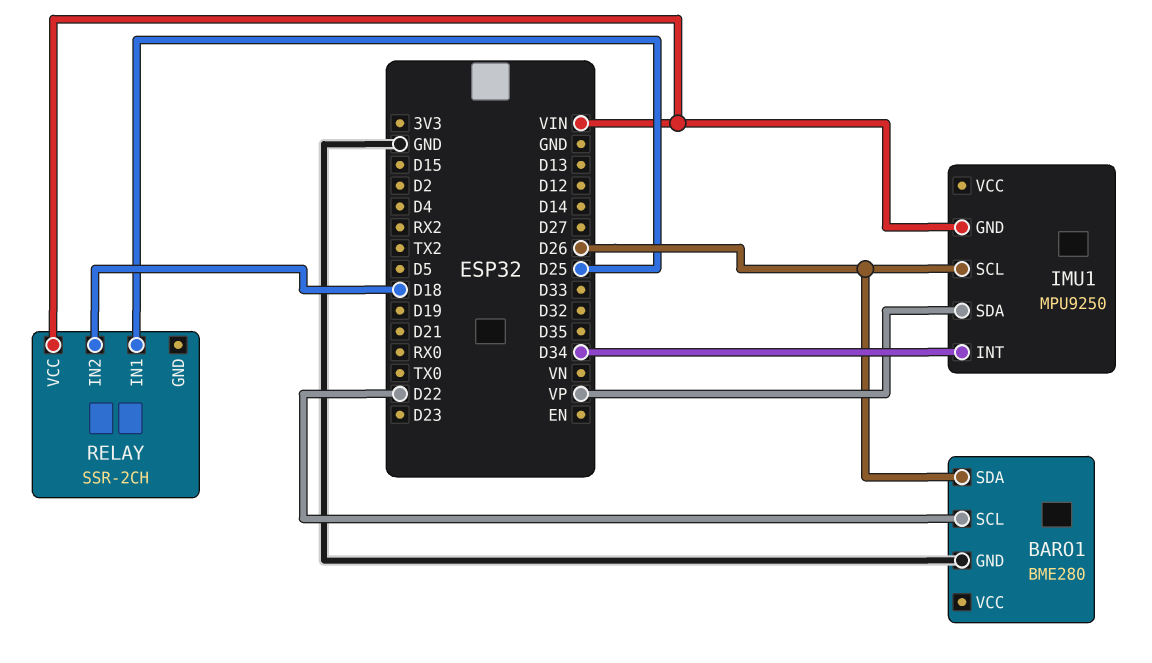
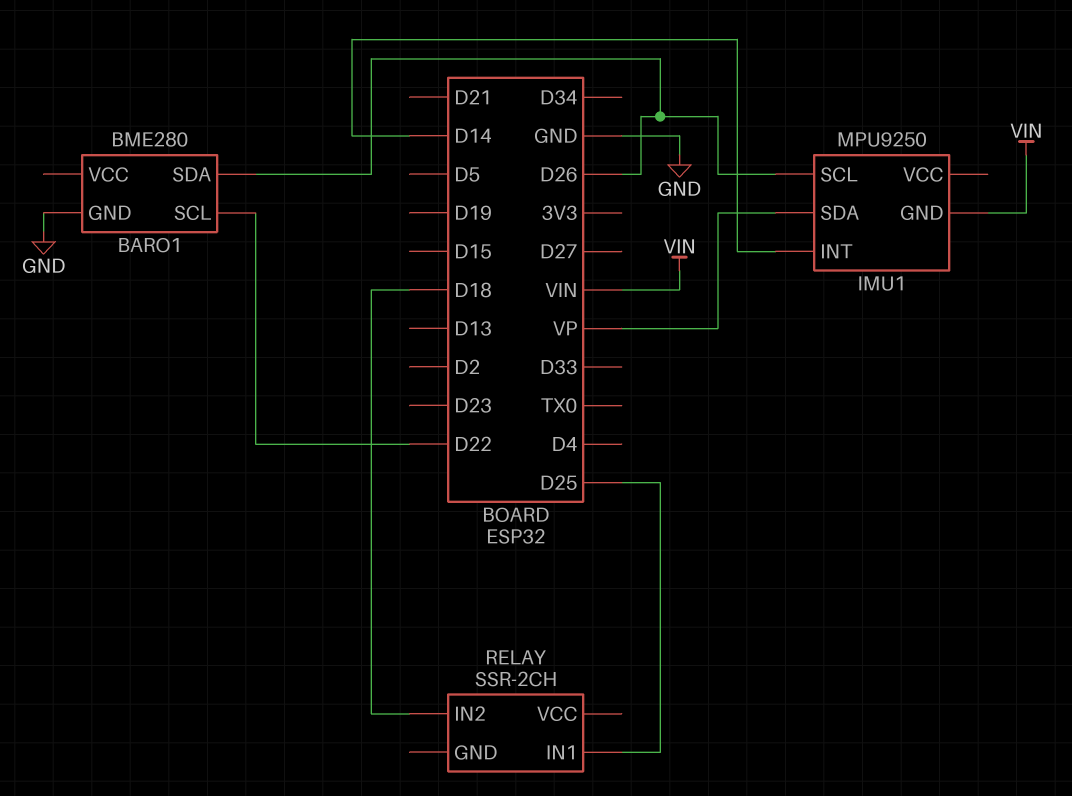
IMU1 pin INT: D34 -> D14
RELAY pin VCC: VIN -> none

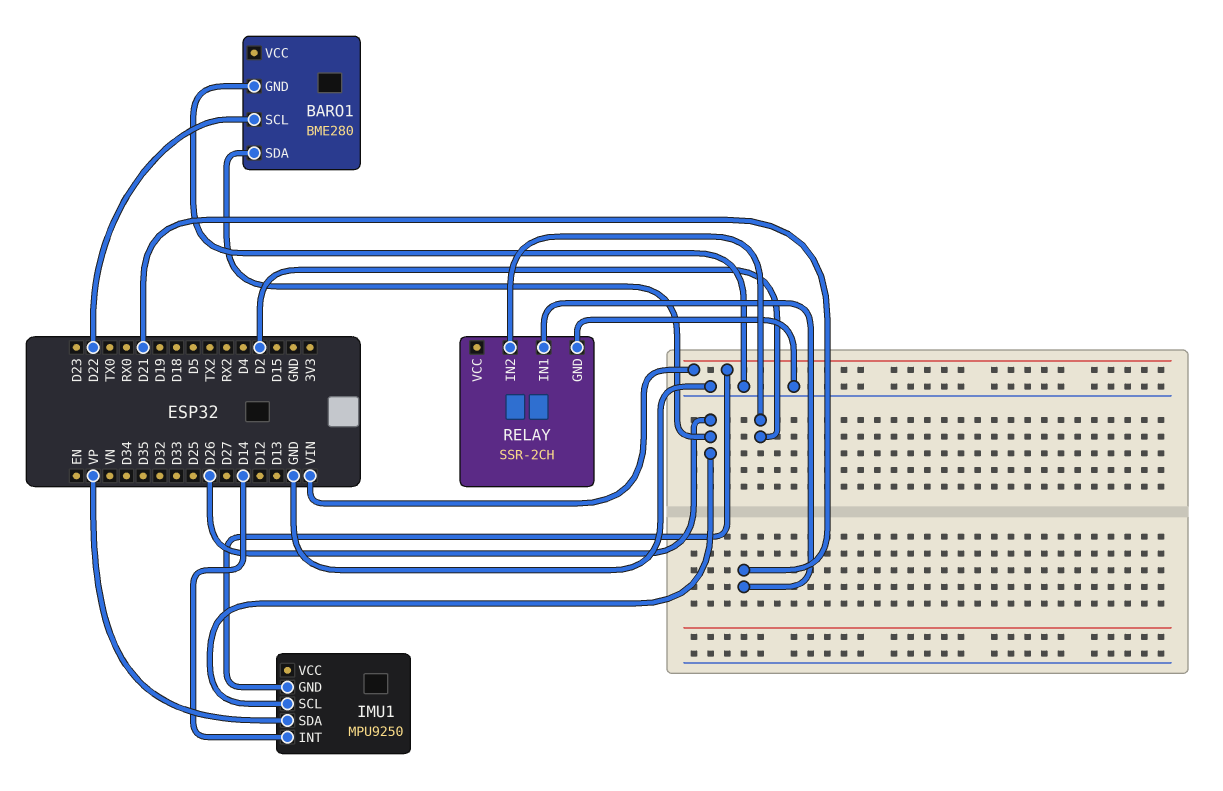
RELAY pin GND: none -> GND
RELAY pin IN1: D25 -> D21
RELAY pin IN2: D18 -> D2

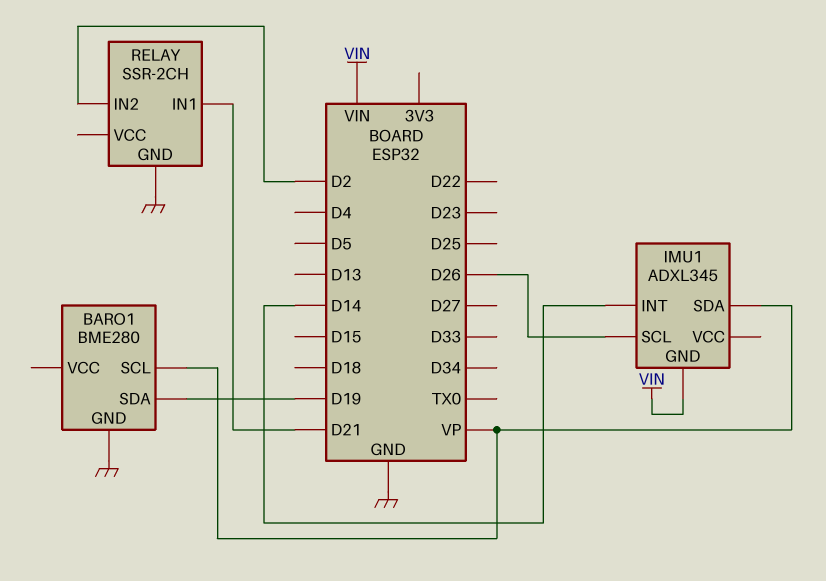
BARO1 pin SCL: D22 -> VP
BARO1 pin SDA: D26 -> D19
IMU1: MPU9250 -> ADXL345

